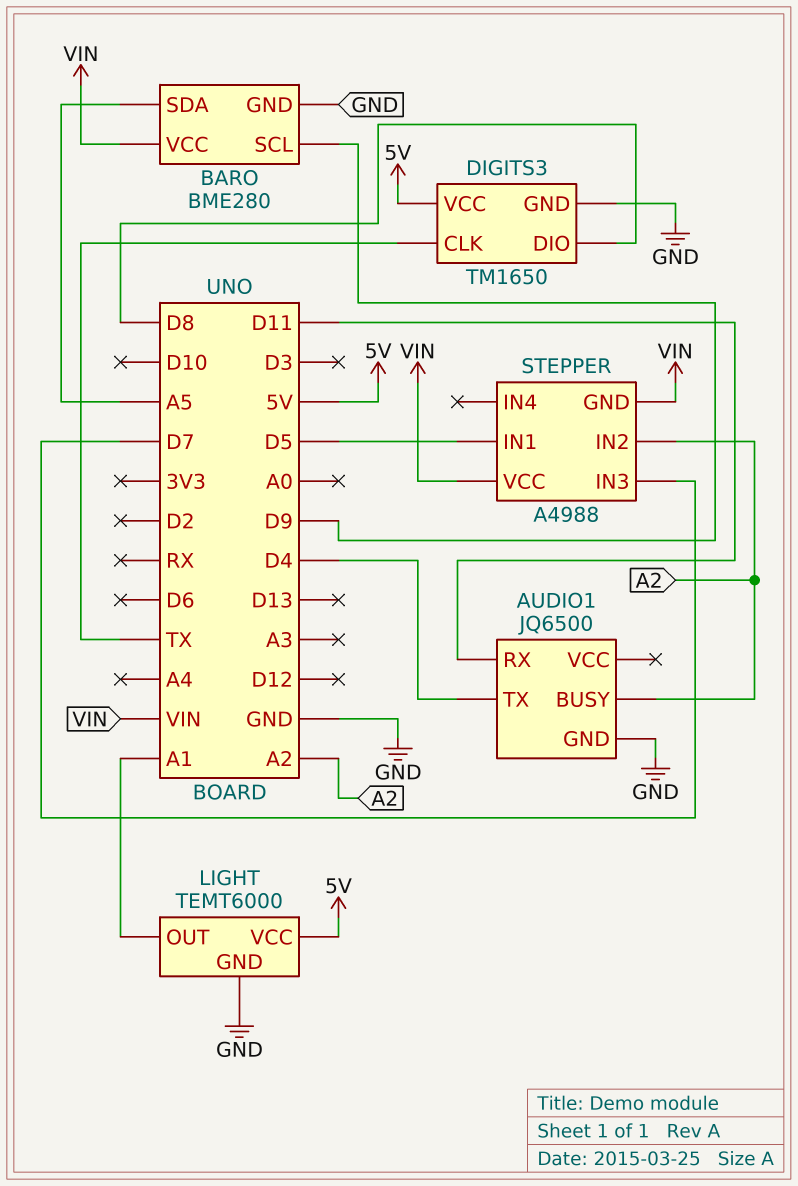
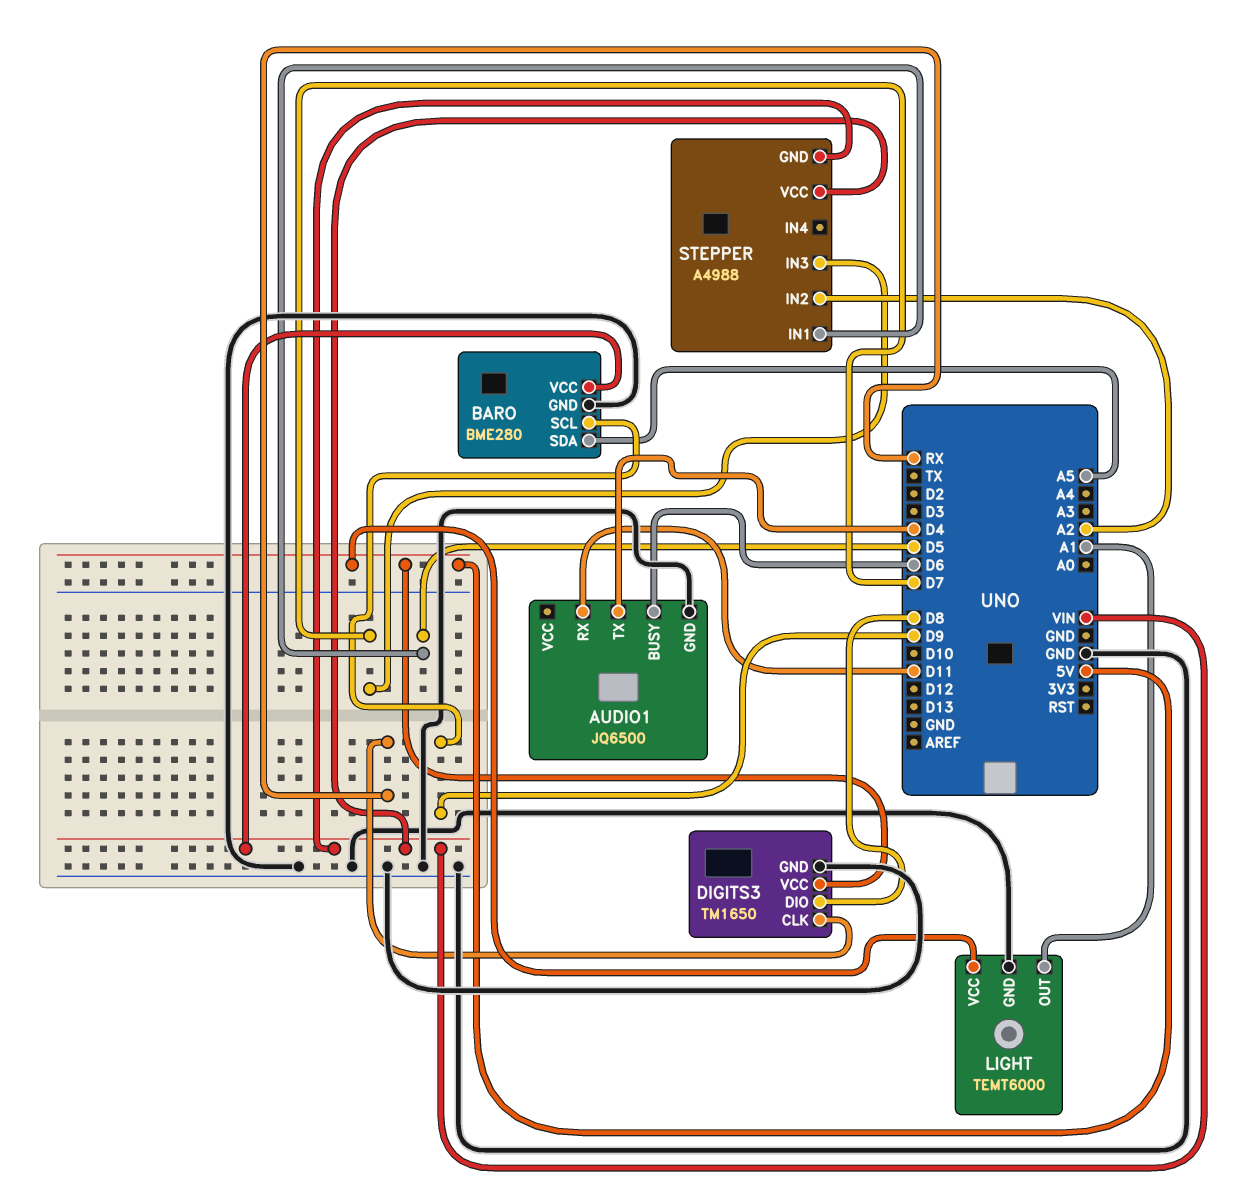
AUDIO1 pin BUSY: A2 -> D6
DIGITS3 pin CLK: TX -> RX

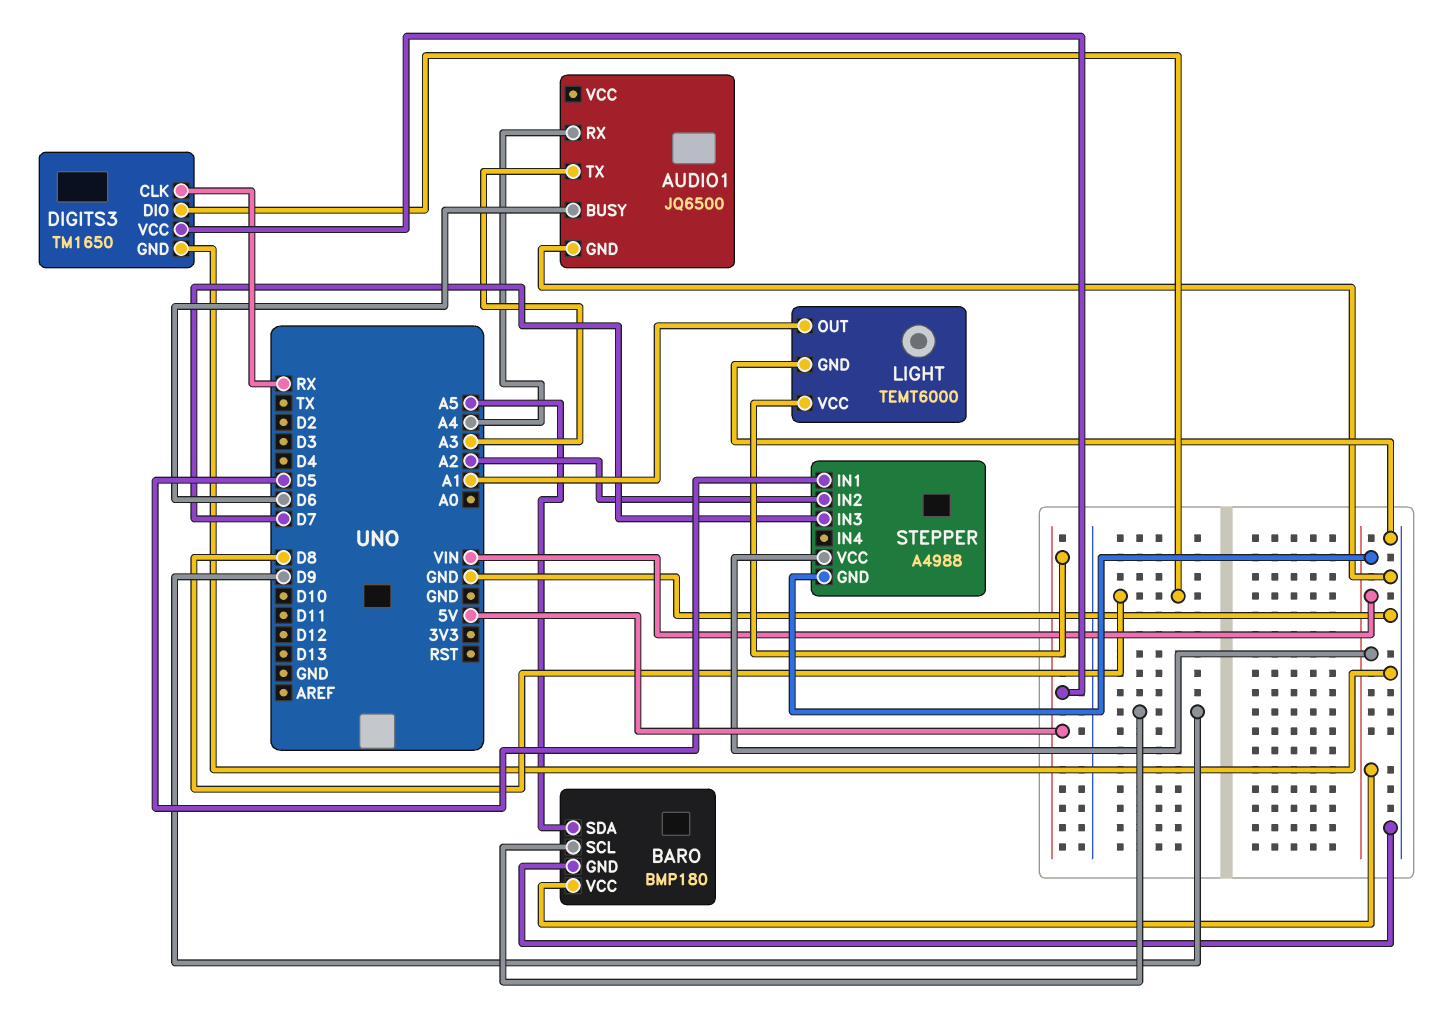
AUDIO1 pin RX: D11 -> A4
AUDIO1 pin TX: D4 -> A3
BARO: BME280 -> BMP180

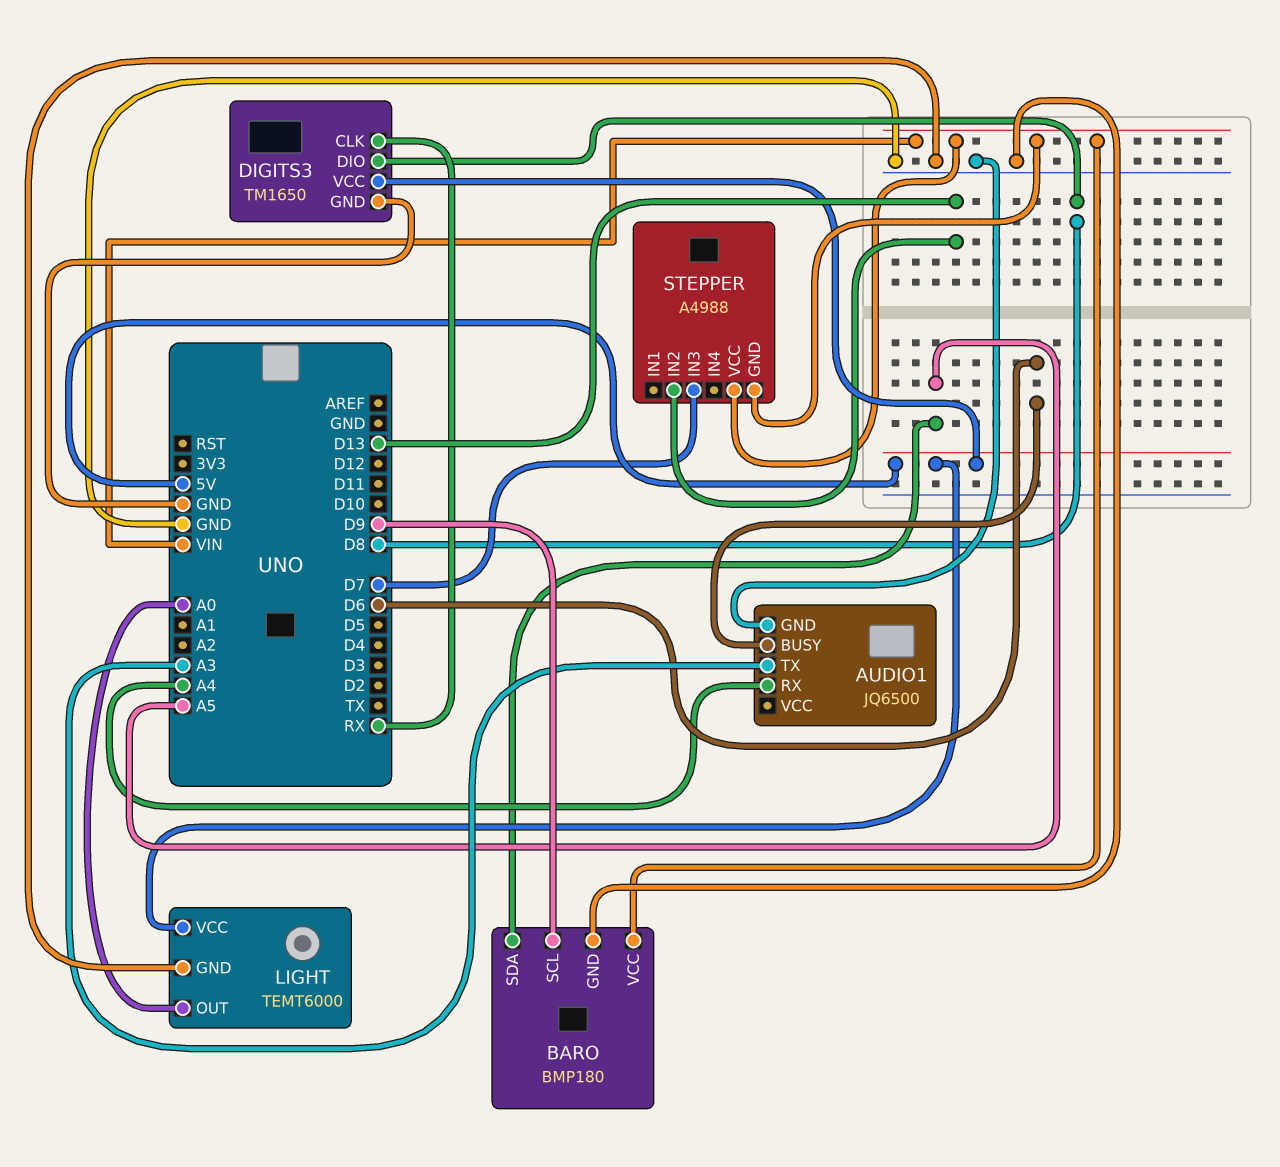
LIGHT pin OUT: A1 -> A0
STEPPER pin IN1: D5 -> none
STEPPER pin IN2: A2 -> D13

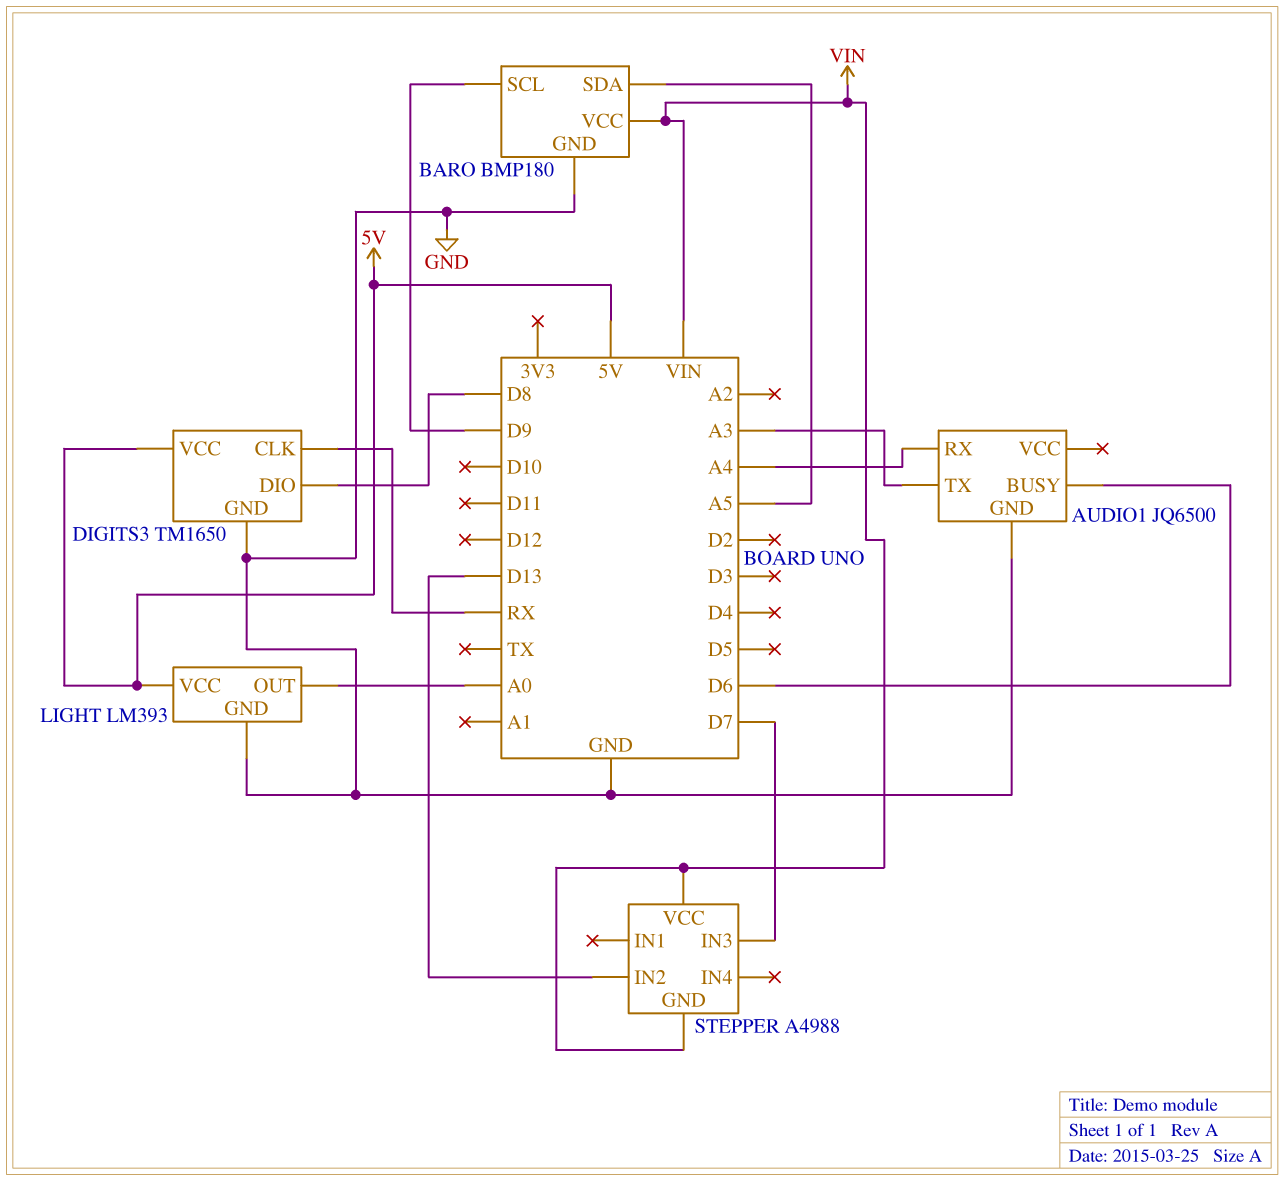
LIGHT: TEMT6000 -> LM393

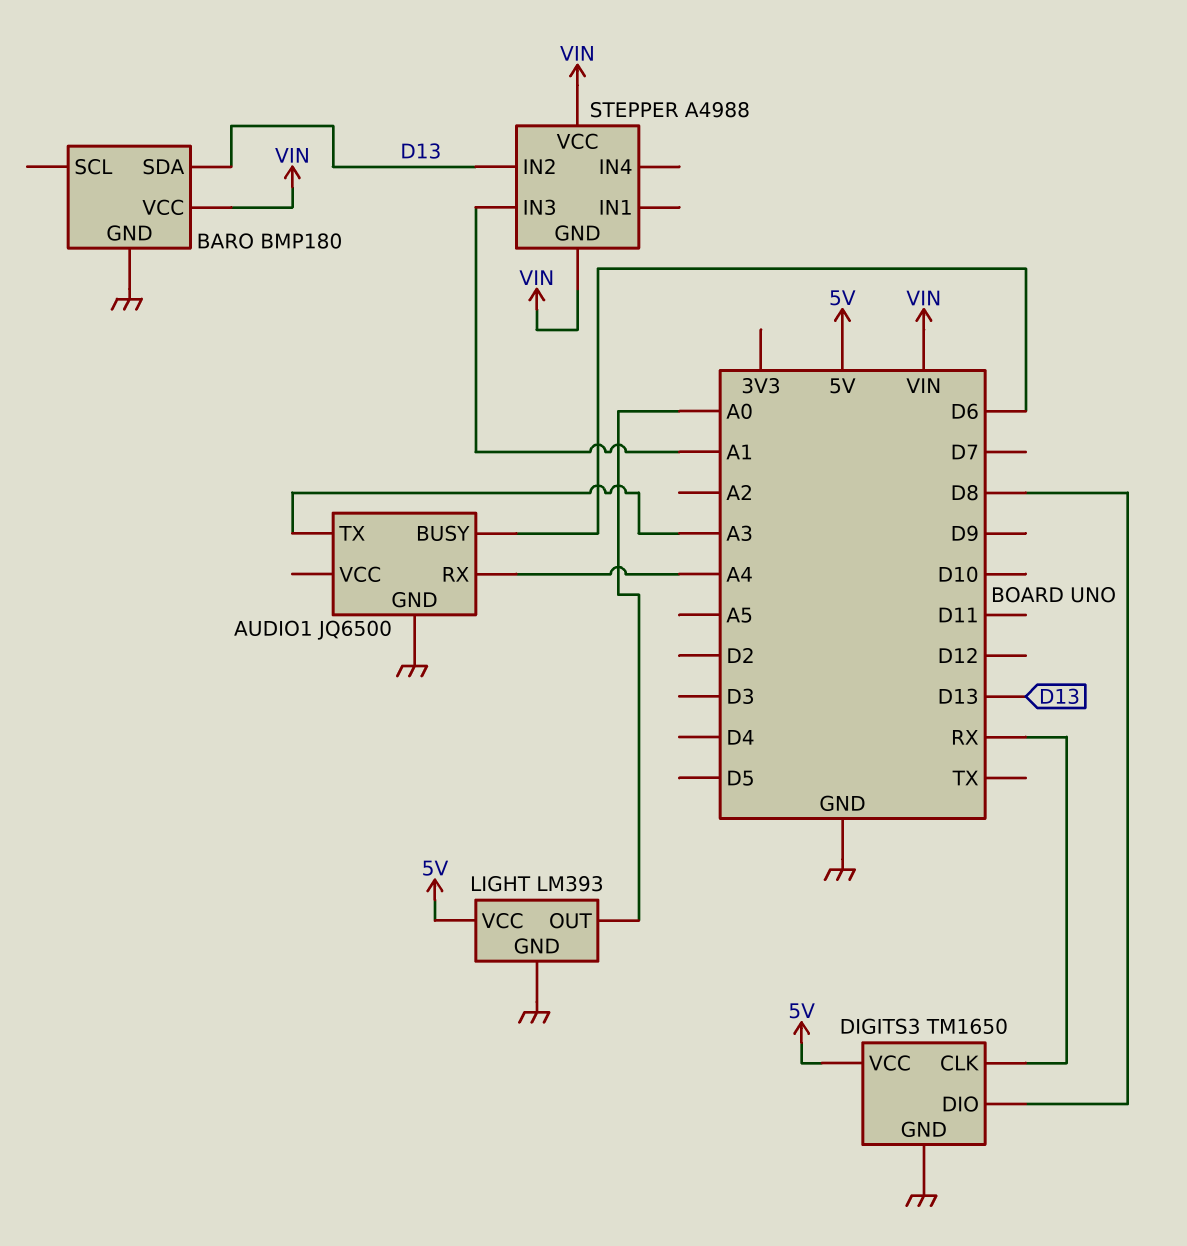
BARO pin SCL: D9 -> none
BARO pin SDA: A5 -> D13
STEPPER pin IN3: D7 -> A1

